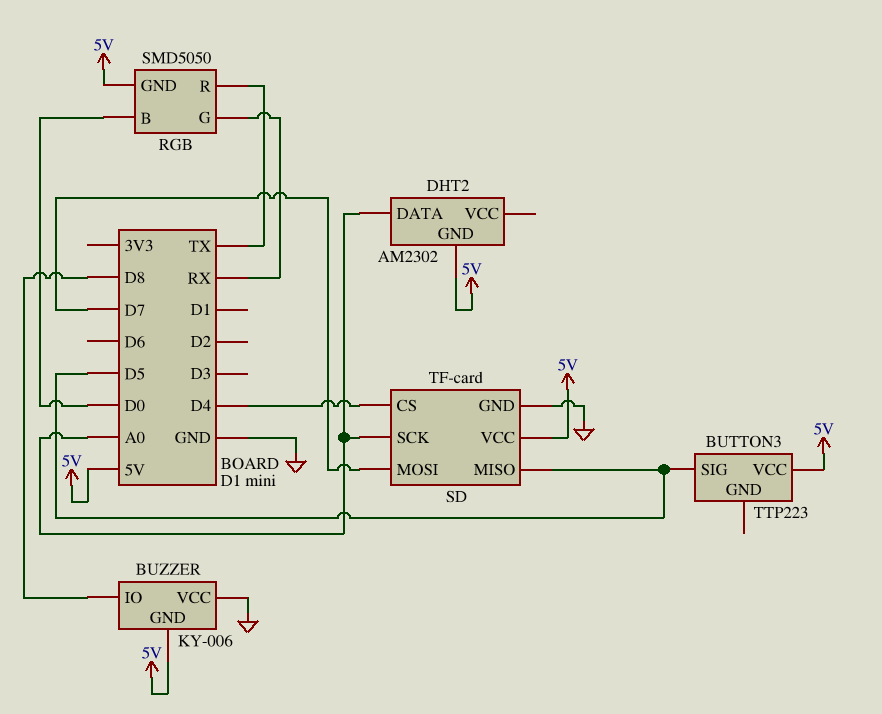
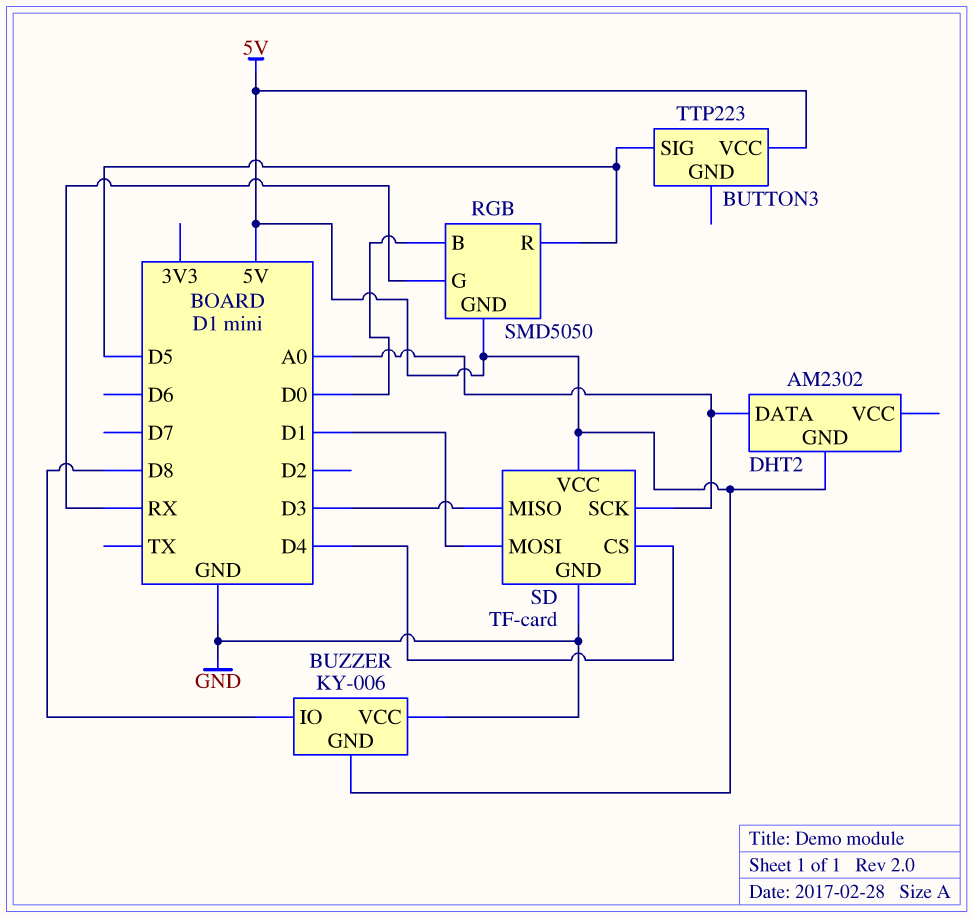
RGB pin R: TX -> D5
SD pin MISO: D5 -> D3
SD pin MOSI: D7 -> D1

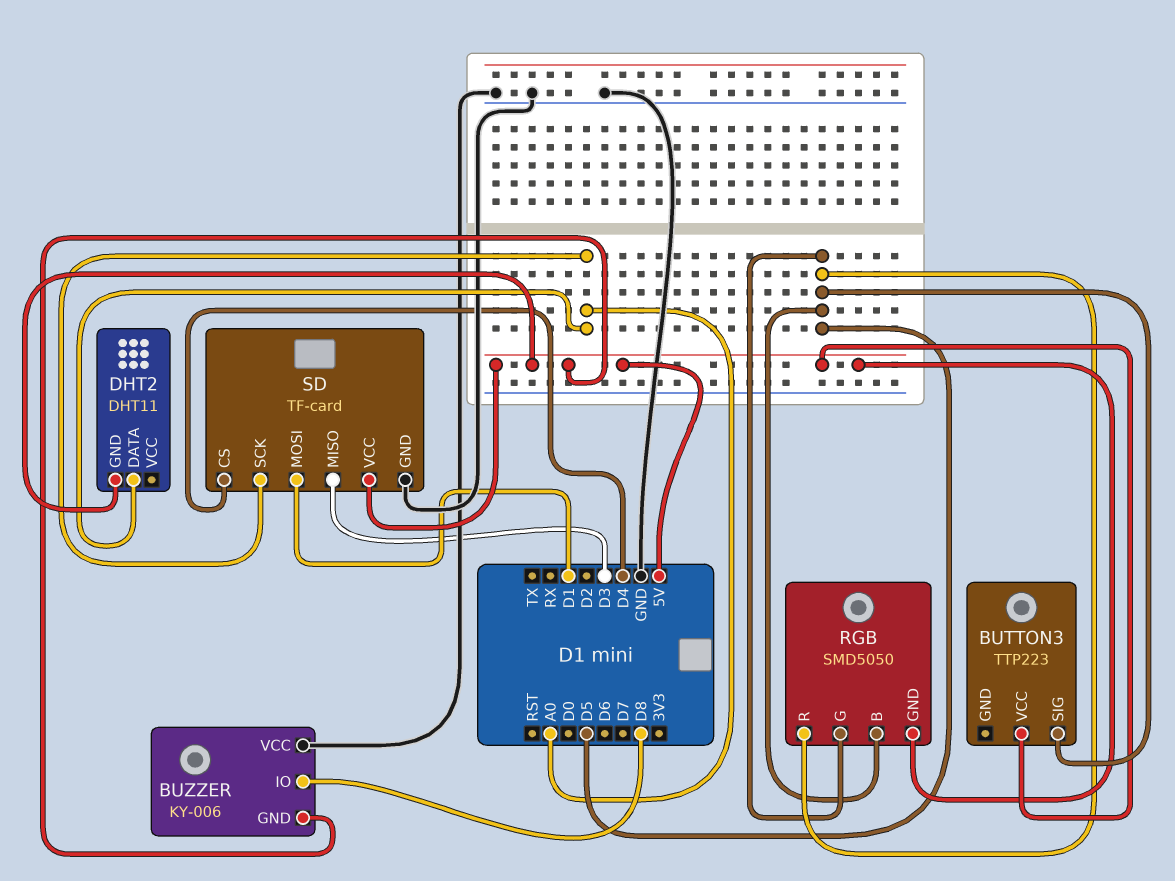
DHT2: AM2302 -> DHT11
RGB pin B: D0 -> D5
RGB pin G: RX -> D5

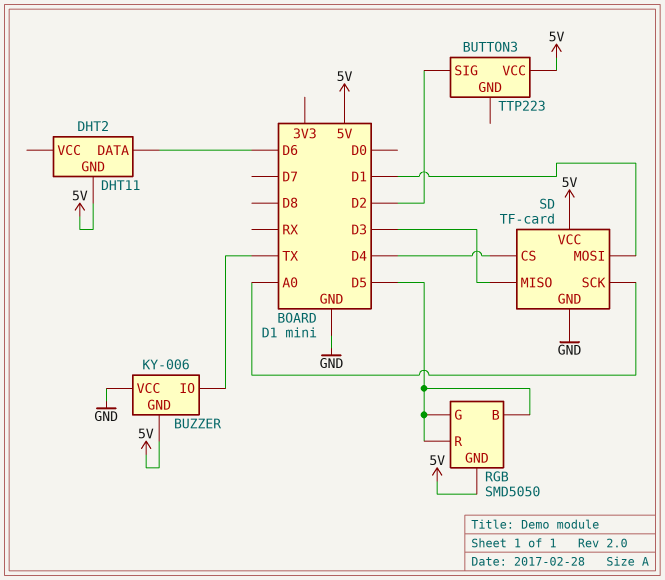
BUTTON3 pin SIG: D5 -> D2
BUZZER pin IO: D8 -> TX
DHT2 pin DATA: A0 -> D6

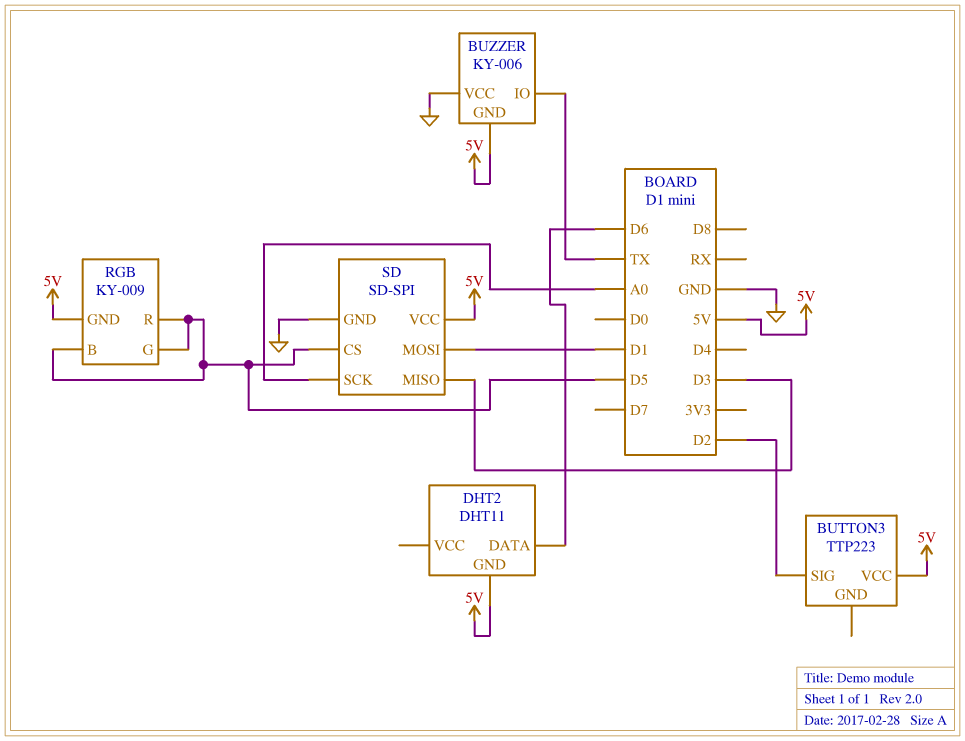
RGB: SMD5050 -> KY-009
SD: TF-card -> SD-SPI
SD pin CS: D4 -> D5

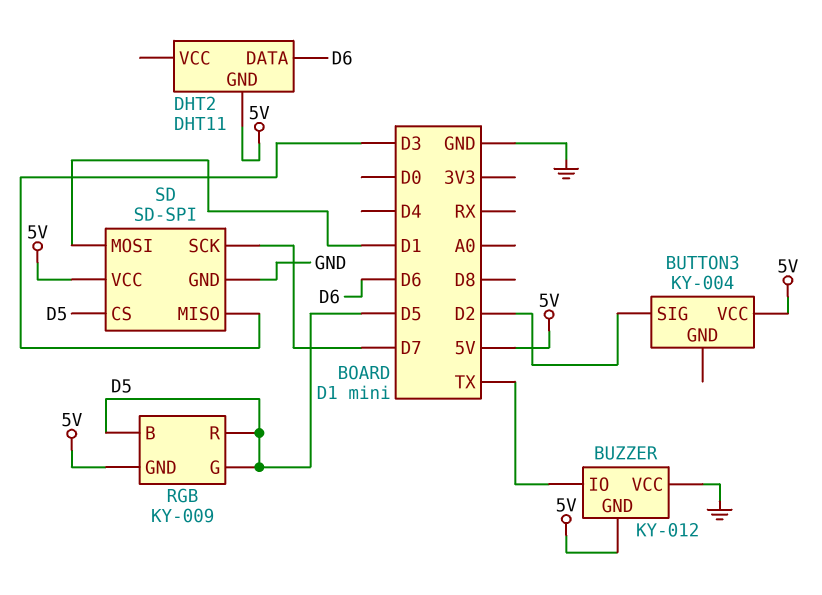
BUTTON3: TTP223 -> KY-004
BUZZER: KY-006 -> KY-012
SD pin SCK: A0 -> D7

